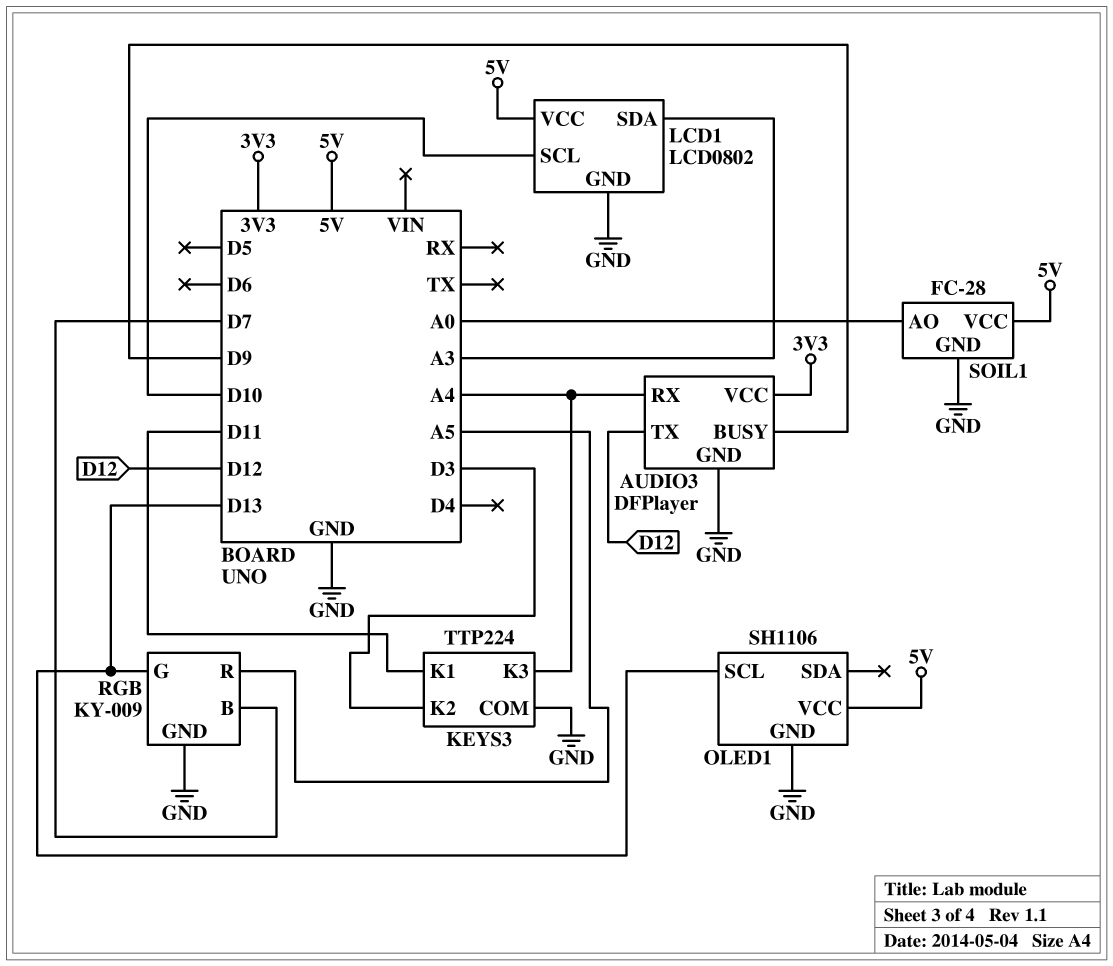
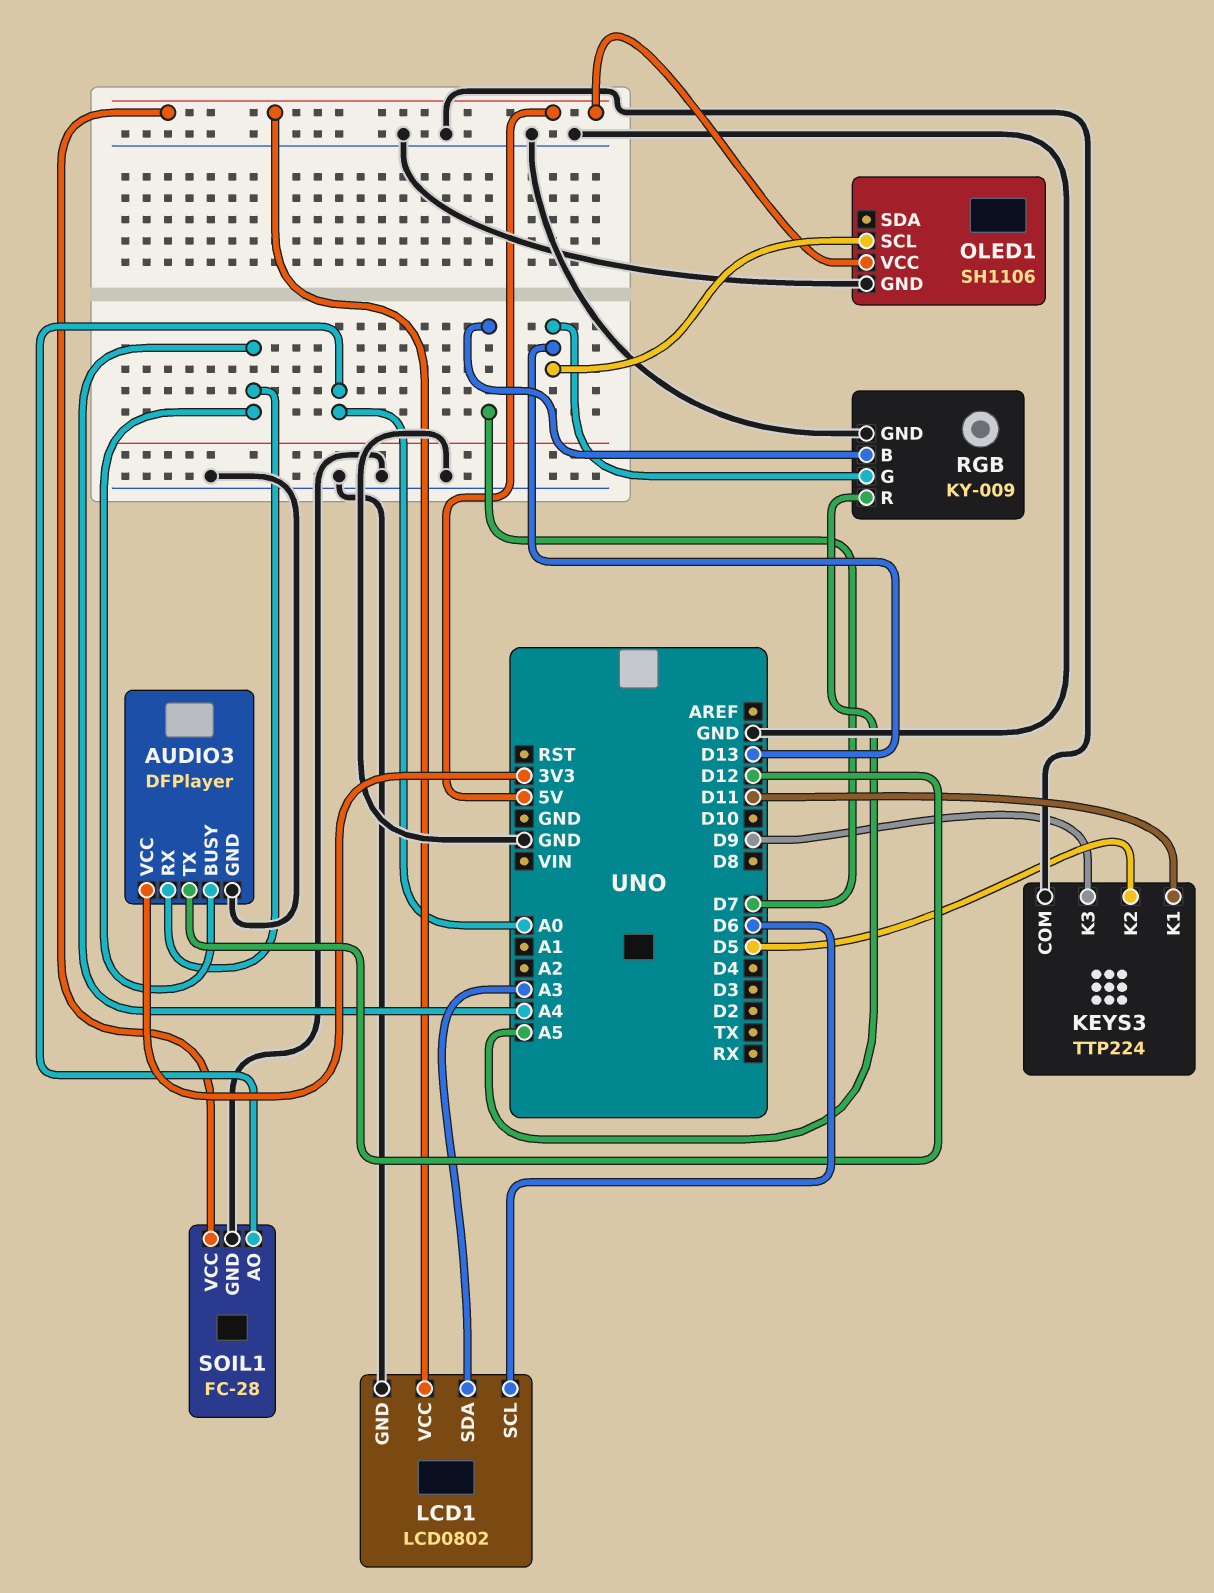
AUDIO3 pin BUSY: D9 -> A4
KEYS3 pin K2: D3 -> D5
KEYS3 pin K3: A4 -> D9
LCD1 pin SCL: D10 -> D6

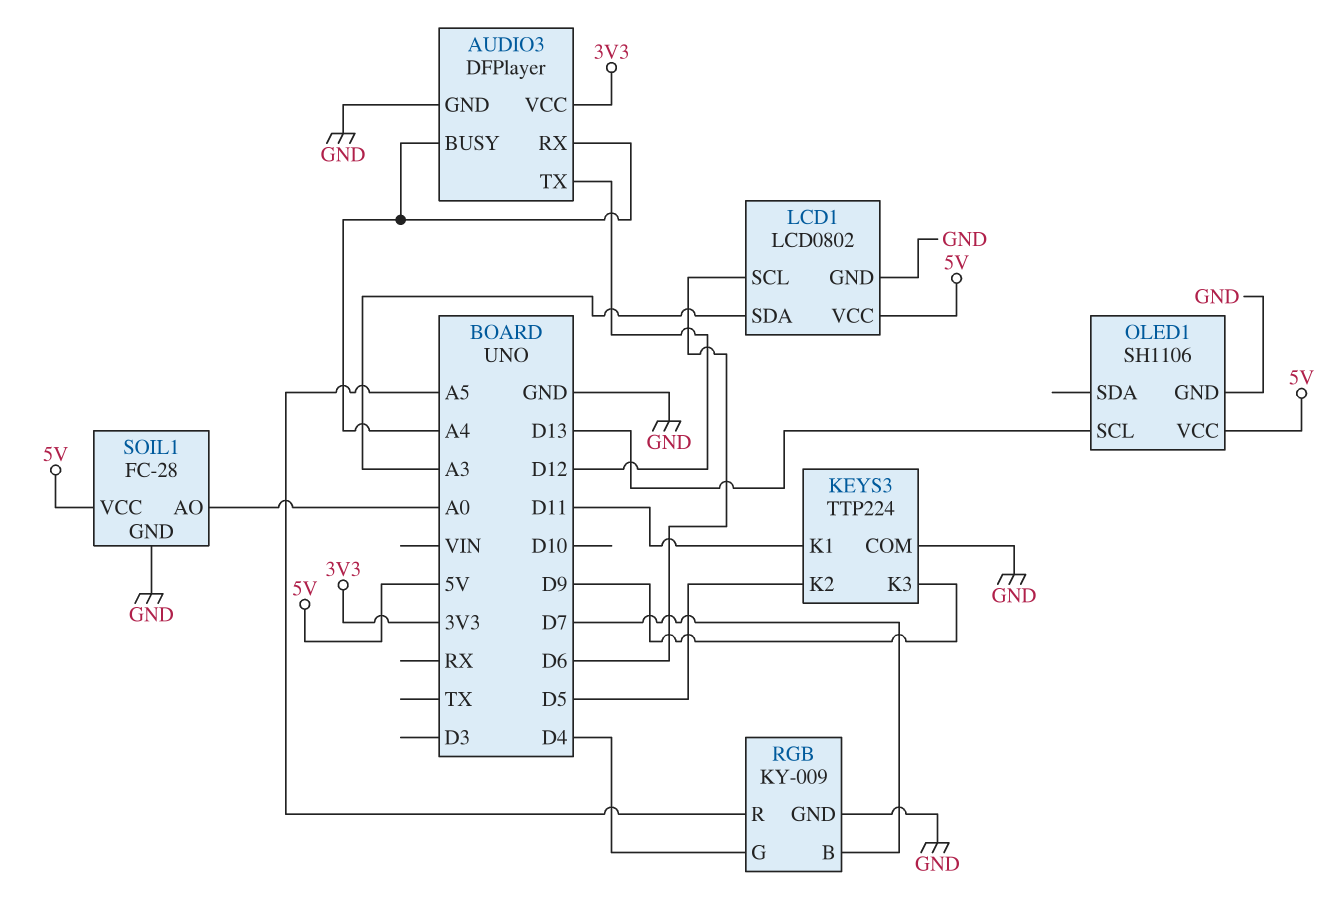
RGB pin G: D13 -> D4

